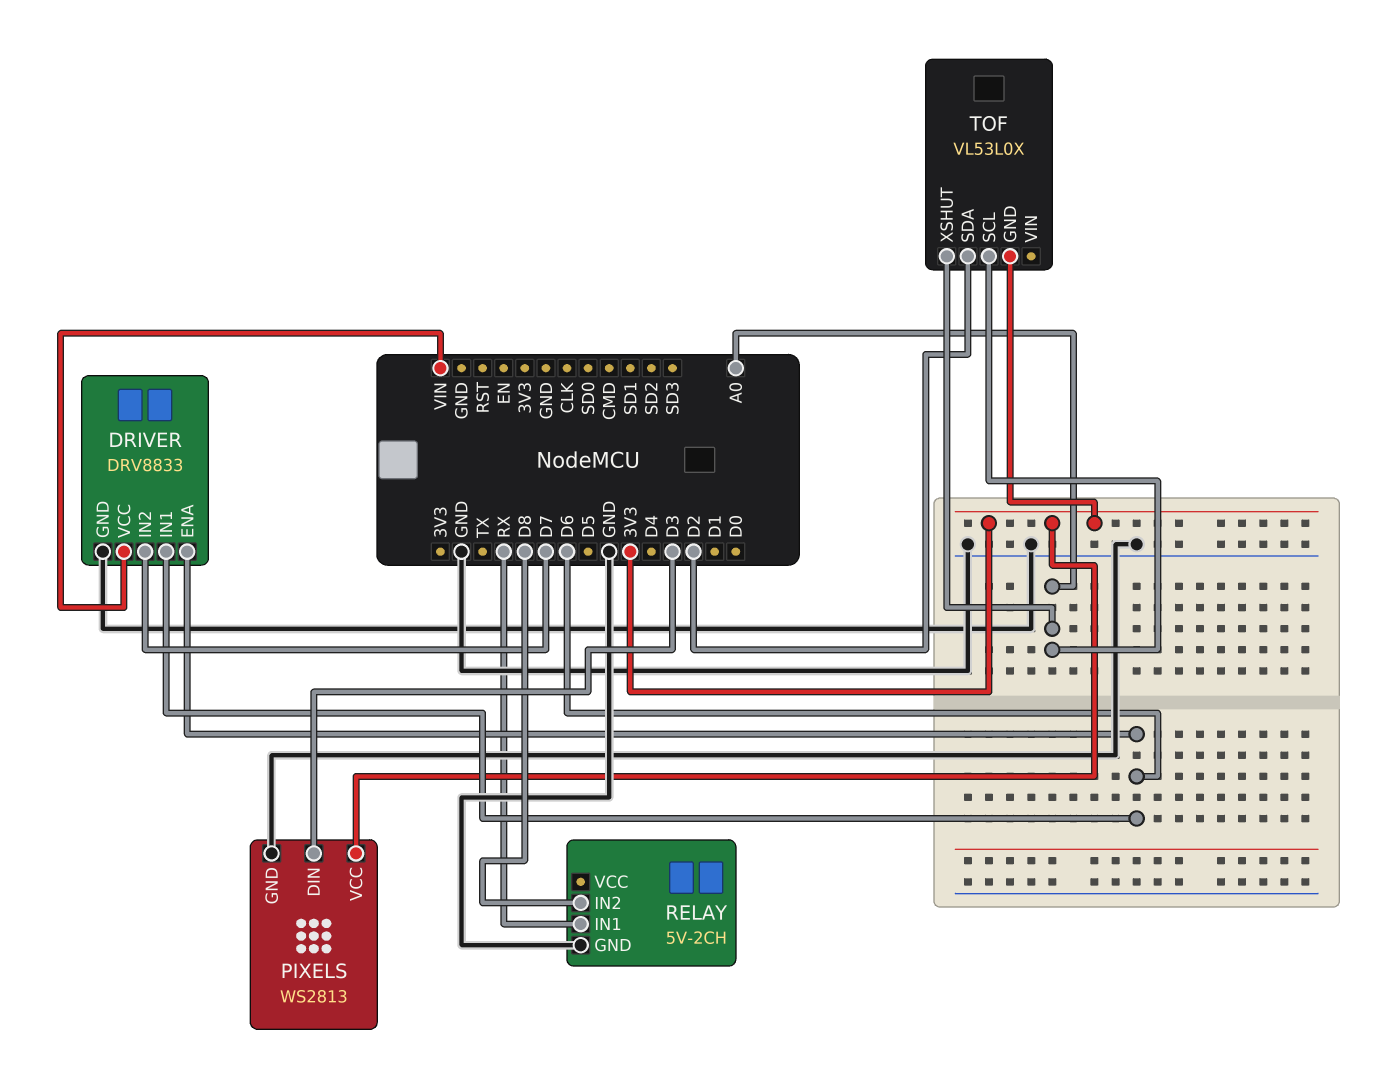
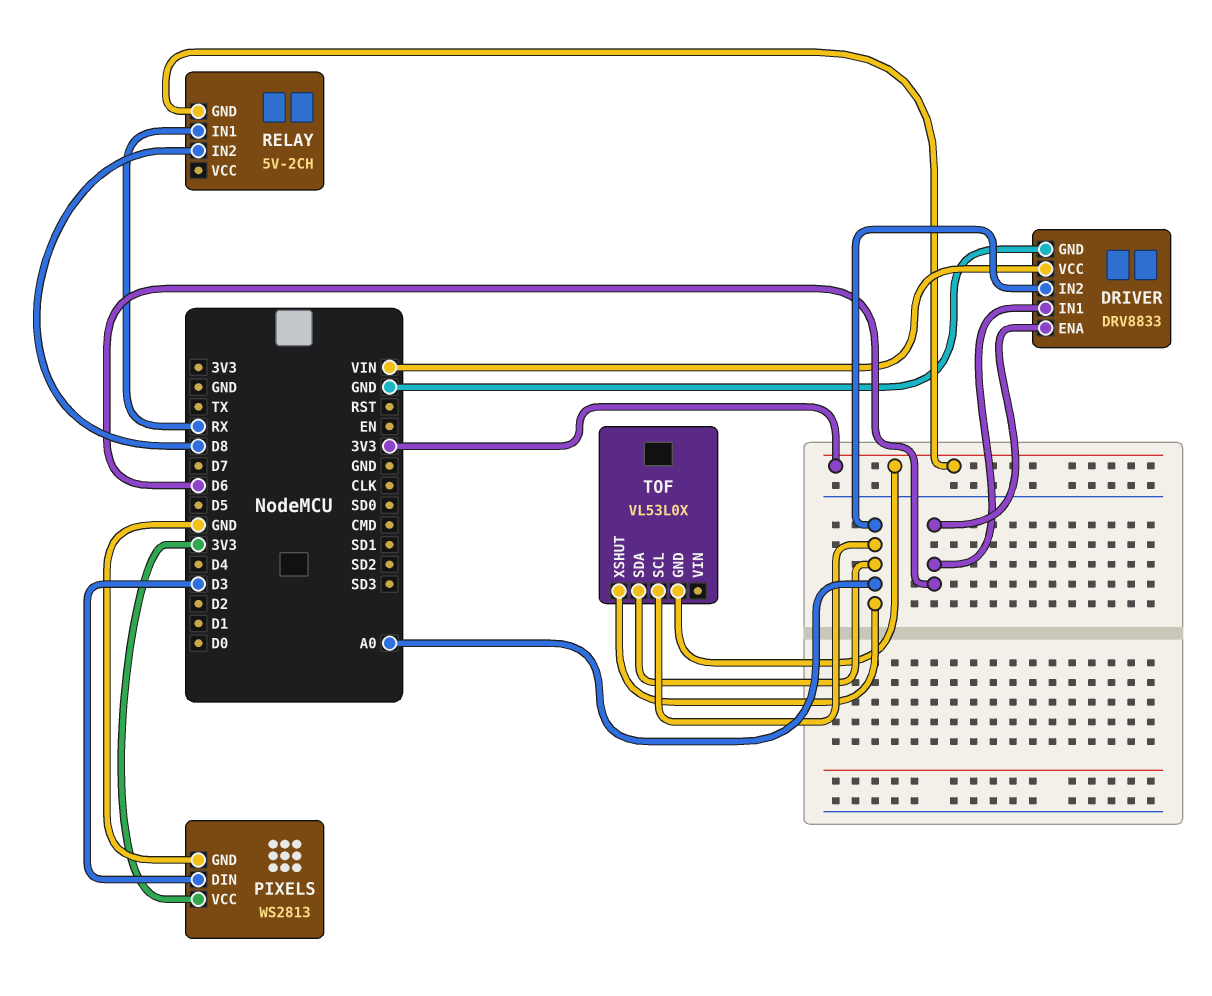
DRIVER pin IN2: D7 -> A0
RELAY pin GND: GND -> 3V3
TOF pin SDA: D2 -> A0

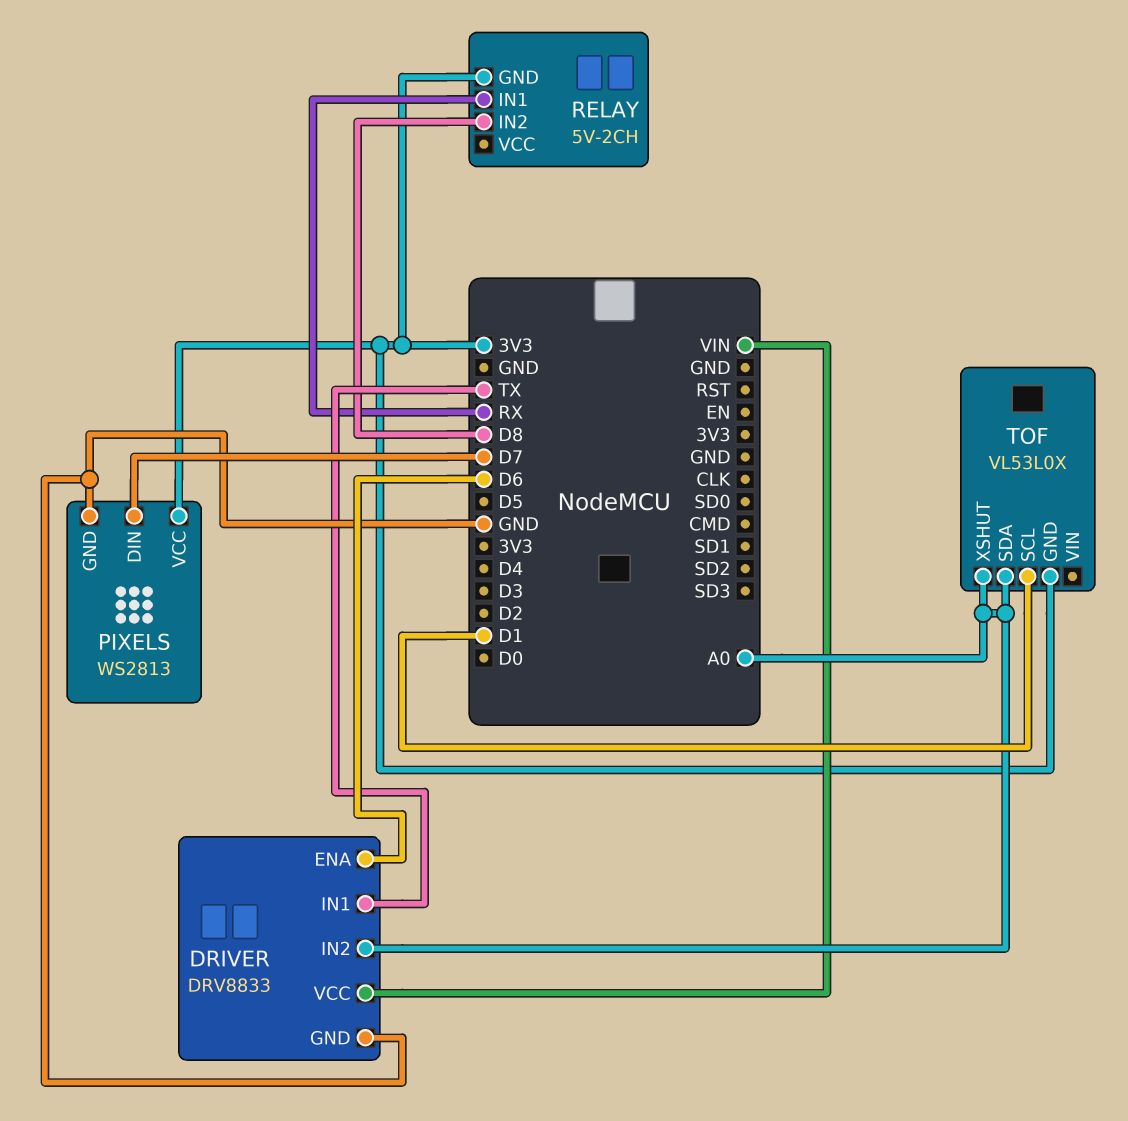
DRIVER pin IN1: D6 -> TX
PIXELS pin DIN: D3 -> D7
TOF pin SCL: A0 -> D1

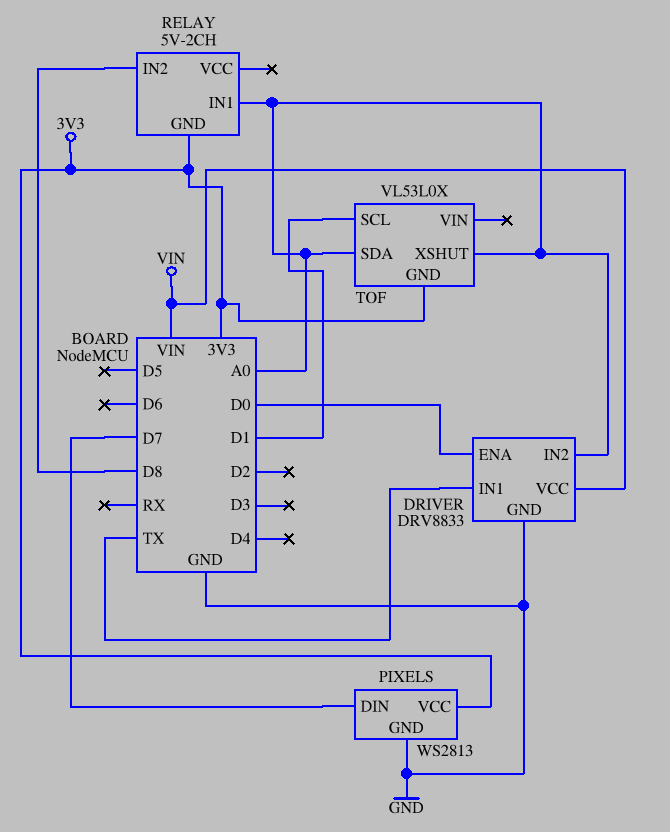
DRIVER pin ENA: D6 -> D0
RELAY pin IN1: RX -> A0

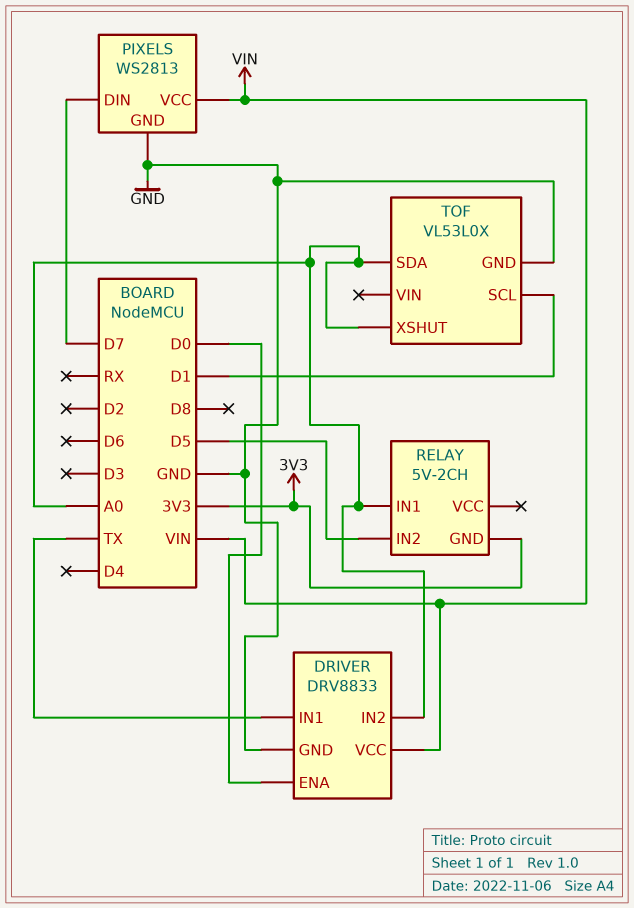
PIXELS pin VCC: 3V3 -> VIN
RELAY pin IN2: D8 -> D5
TOF pin GND: 3V3 -> GND

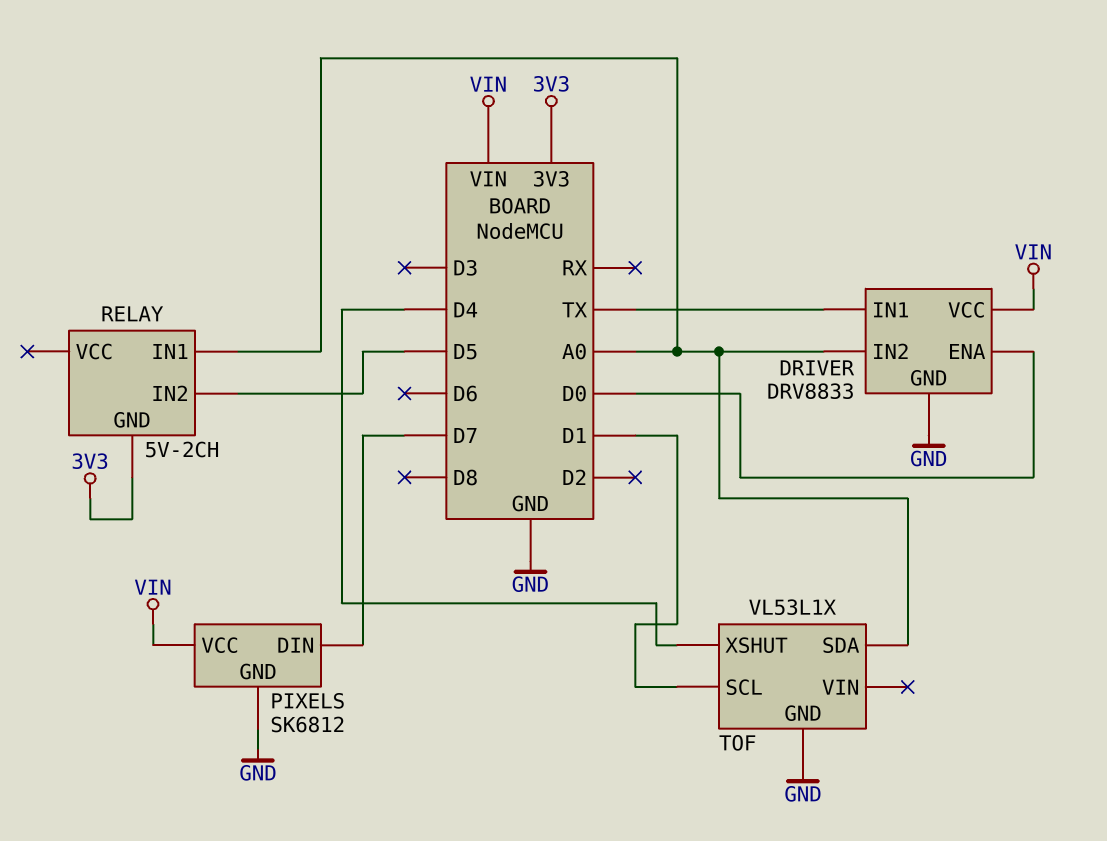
PIXELS: WS2813 -> SK6812
TOF: VL53L0X -> VL53L1X
TOF pin XSHUT: A0 -> D4

